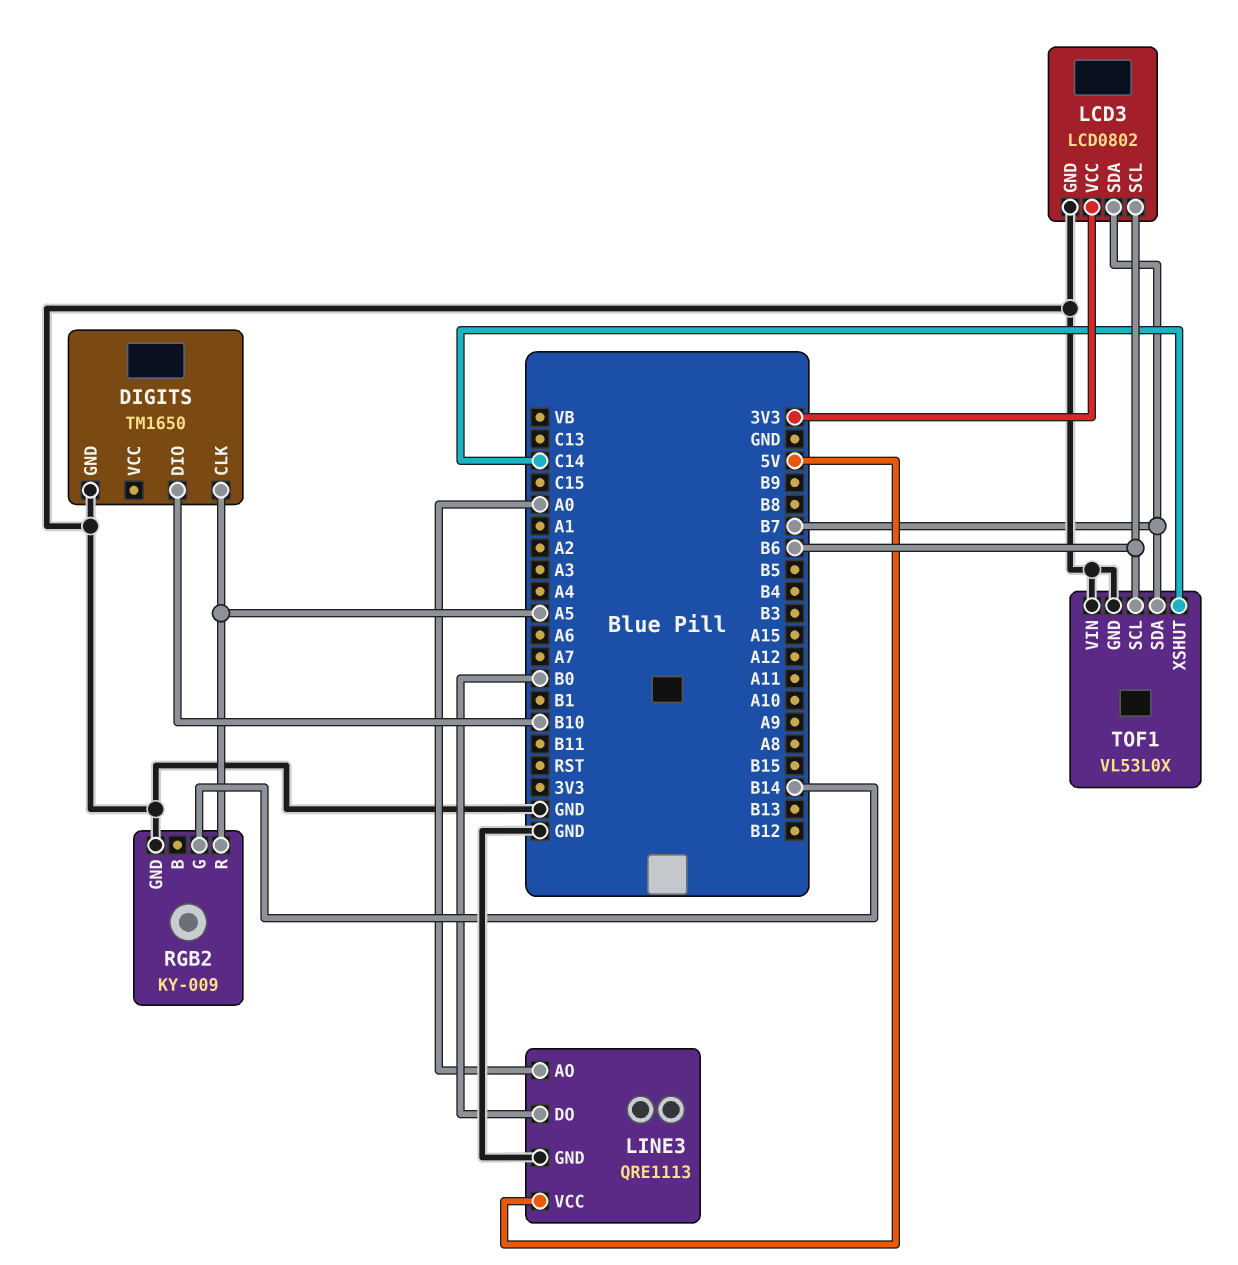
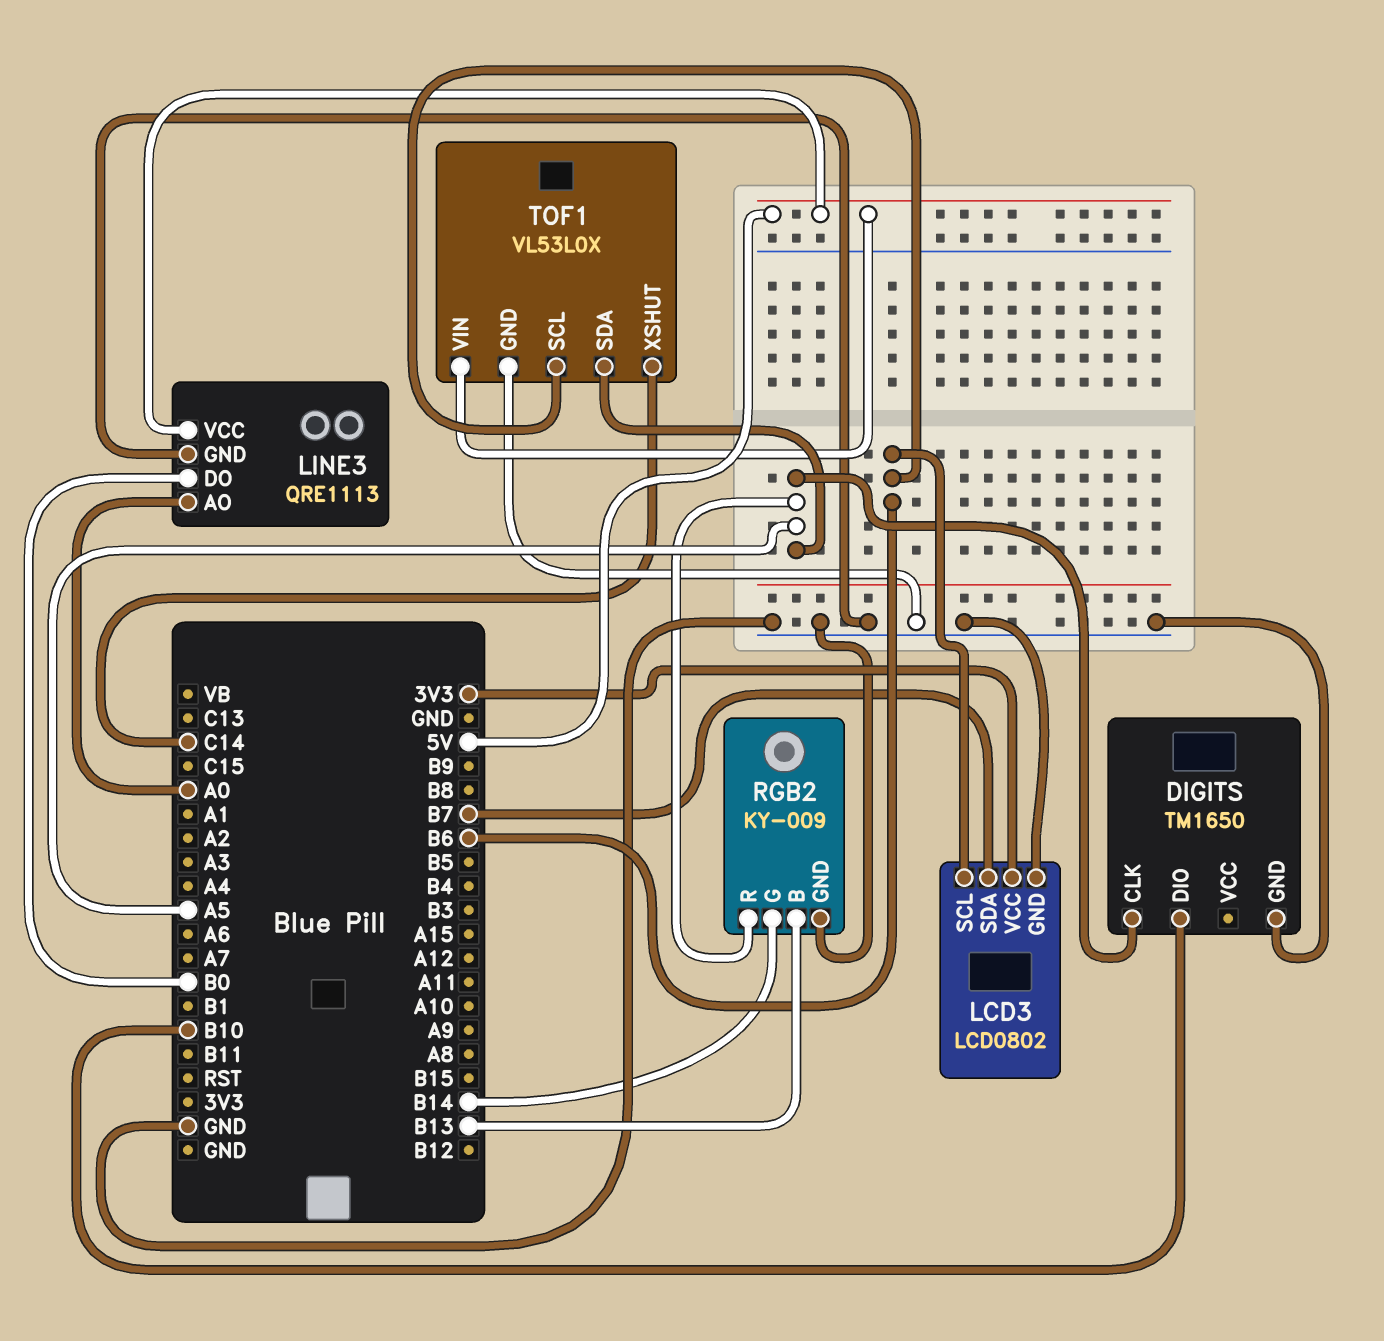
RGB2 pin B: none -> B13
TOF1 pin SDA: B7 -> A5
TOF1 pin VIN: GND -> 5V

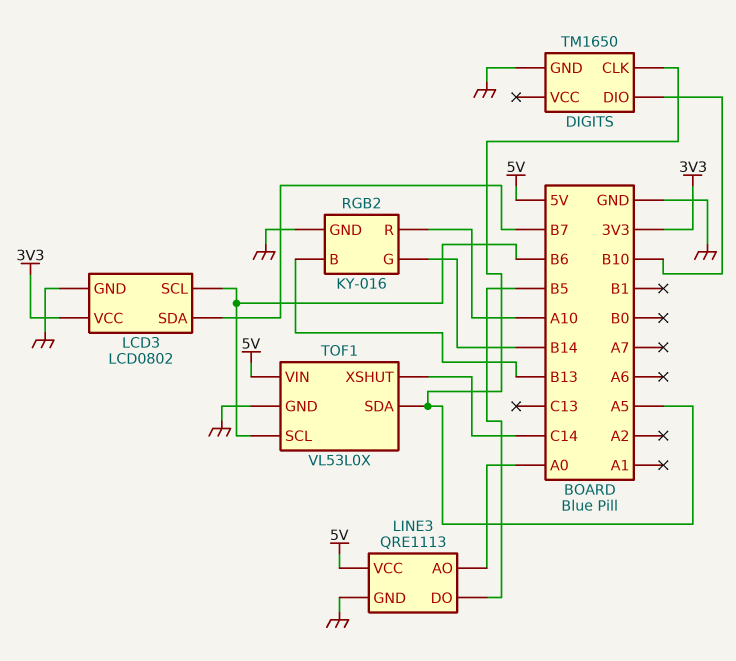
LINE3 pin DO: B0 -> B5
RGB2: KY-009 -> KY-016
RGB2 pin R: A5 -> A10

